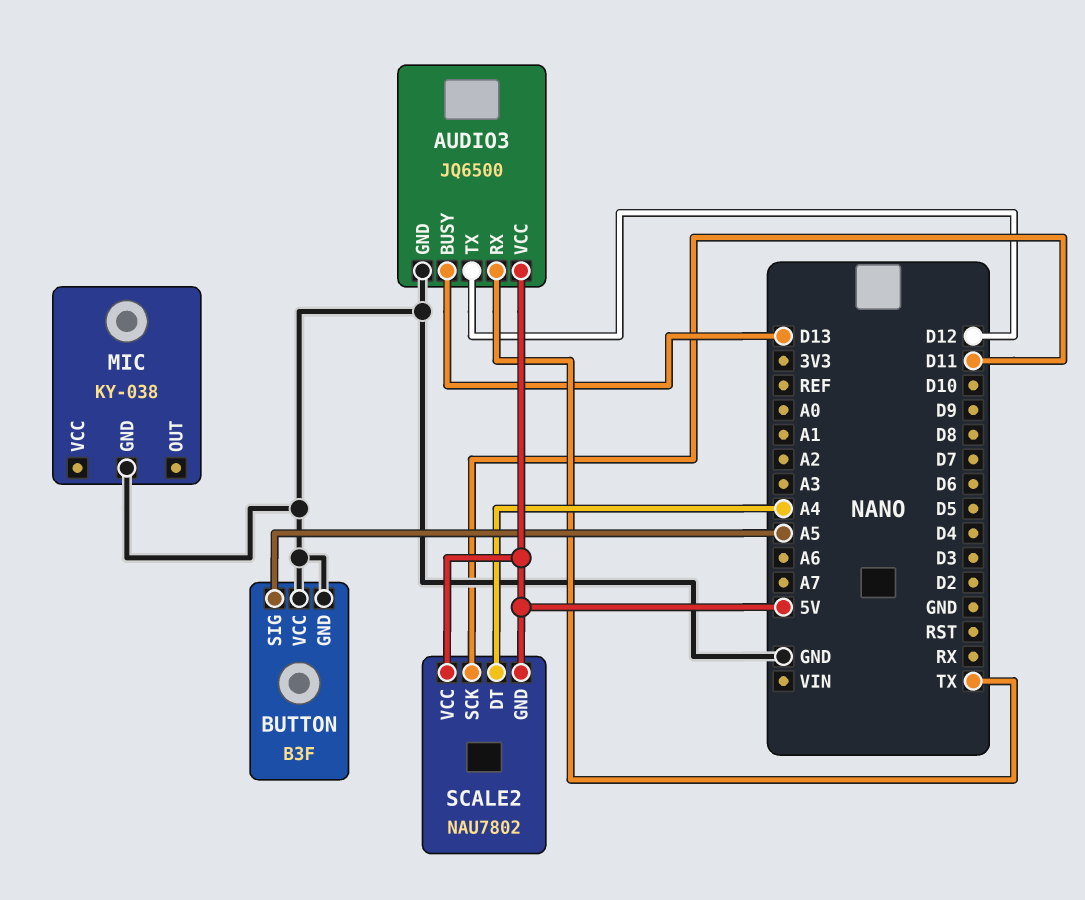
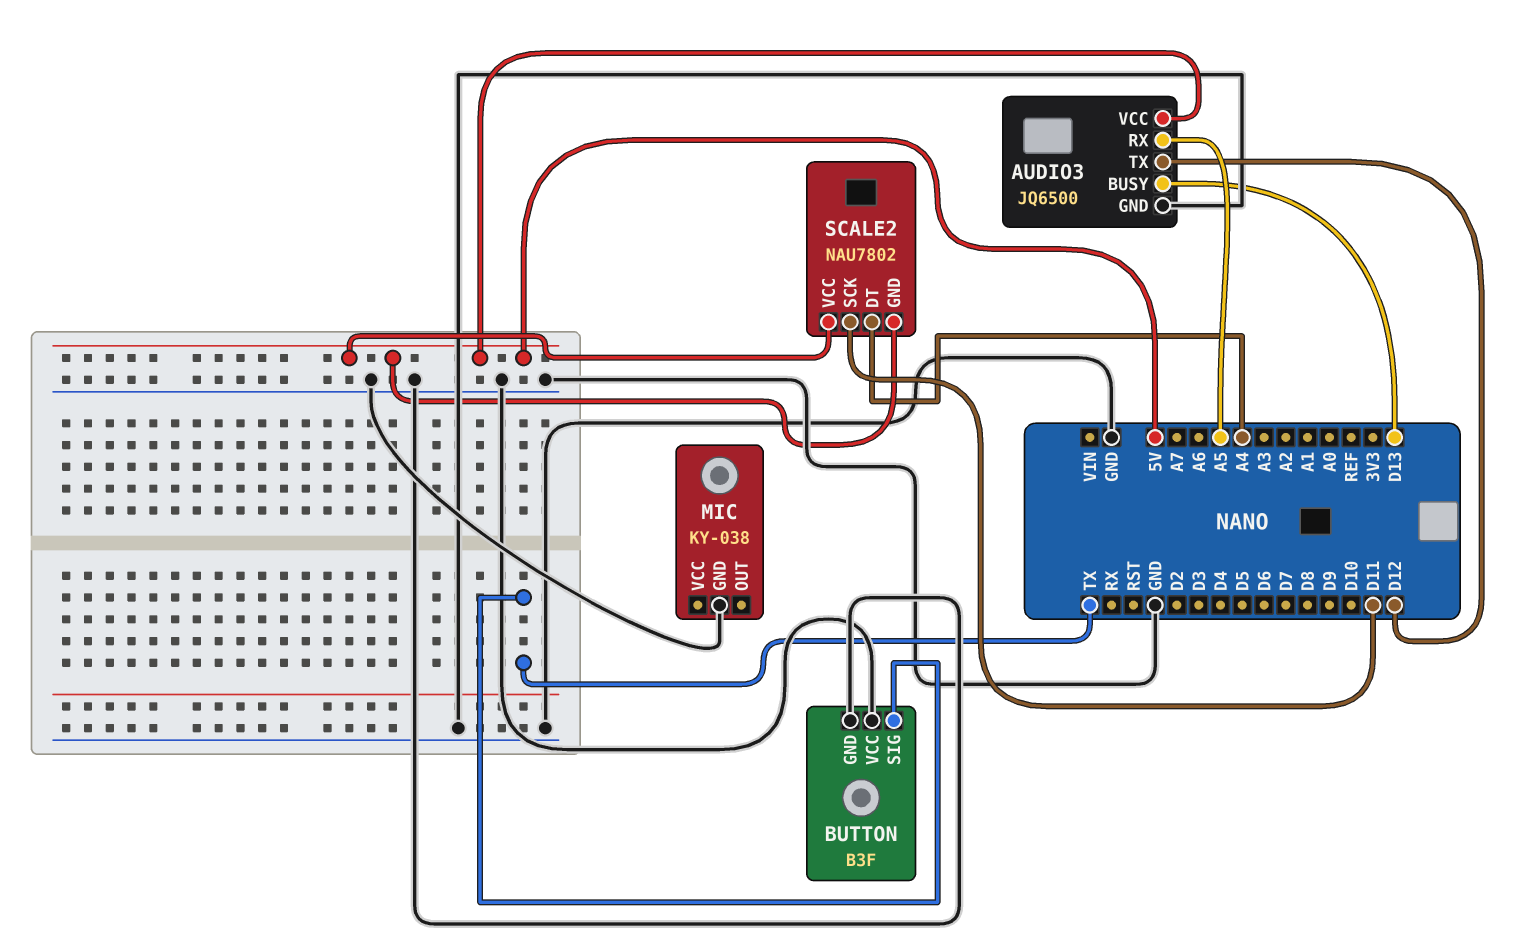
AUDIO3 pin RX: TX -> A5
BUTTON pin SIG: A5 -> TX

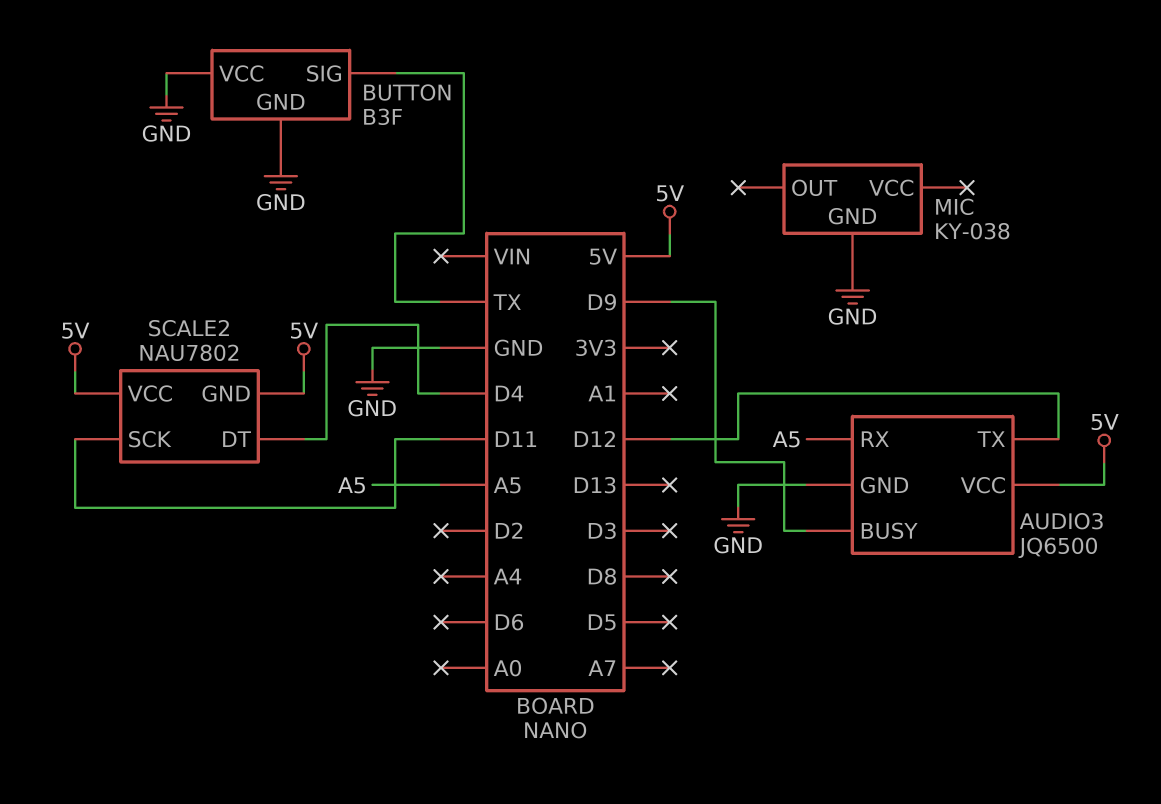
AUDIO3 pin BUSY: D13 -> D9
SCALE2 pin DT: A4 -> D4

